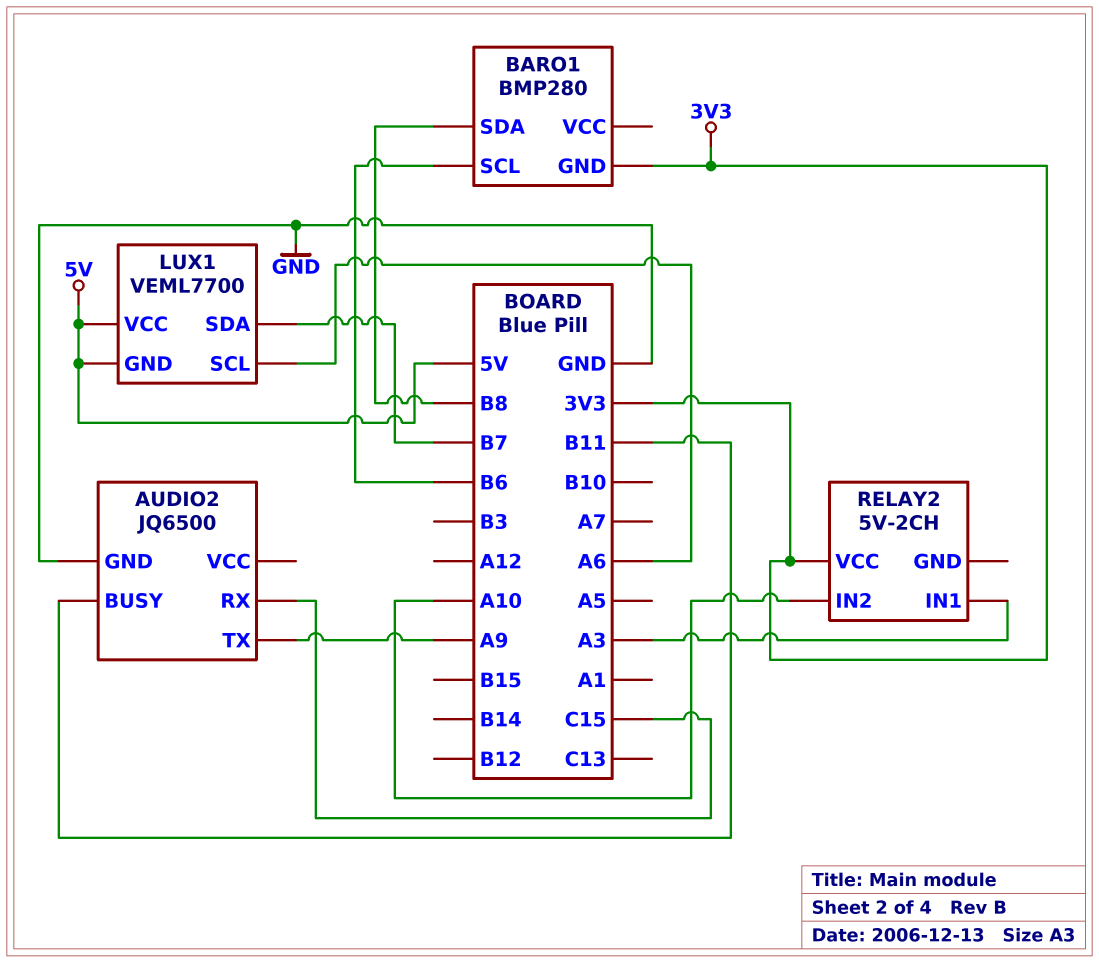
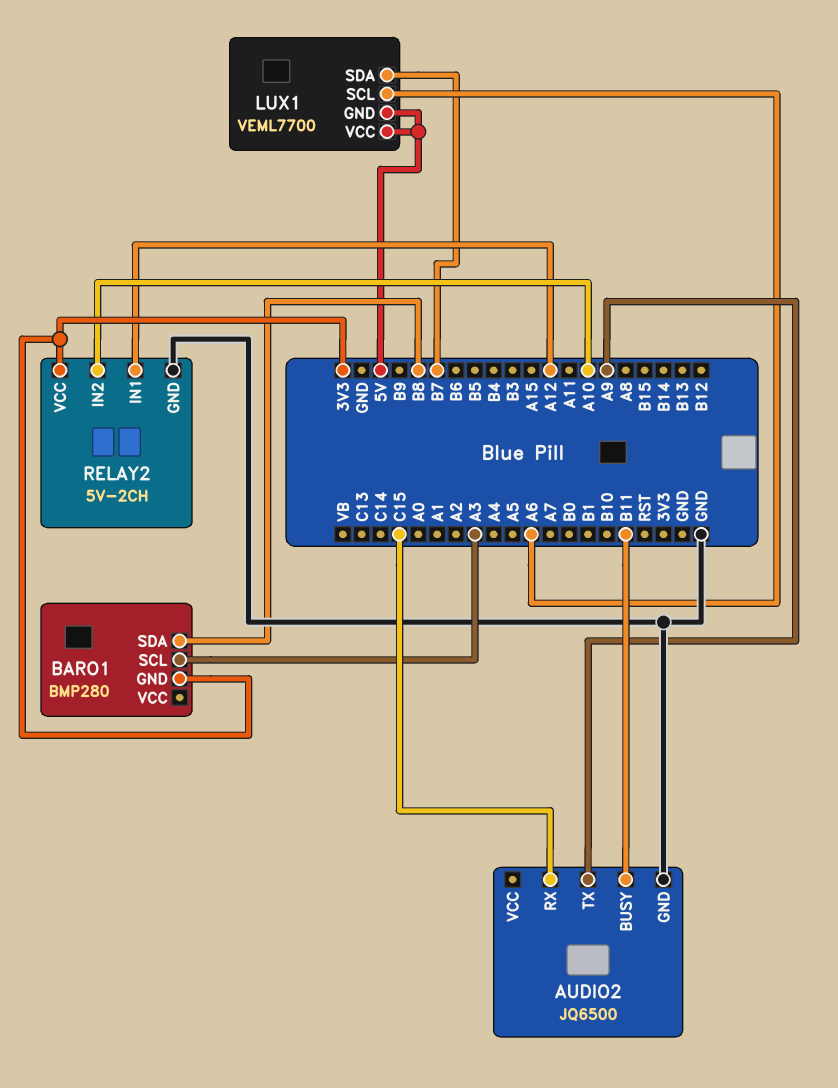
BARO1 pin SCL: B6 -> A3
RELAY2 pin GND: none -> GND
RELAY2 pin IN1: A3 -> A12

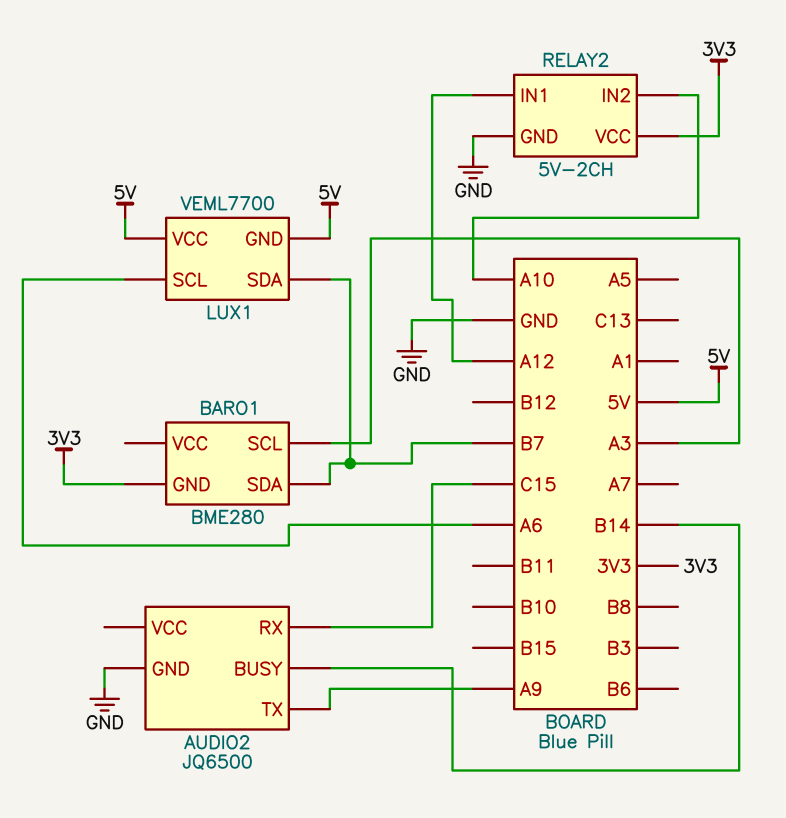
AUDIO2 pin BUSY: B11 -> B14
BARO1: BMP280 -> BME280
BARO1 pin SDA: B8 -> B7

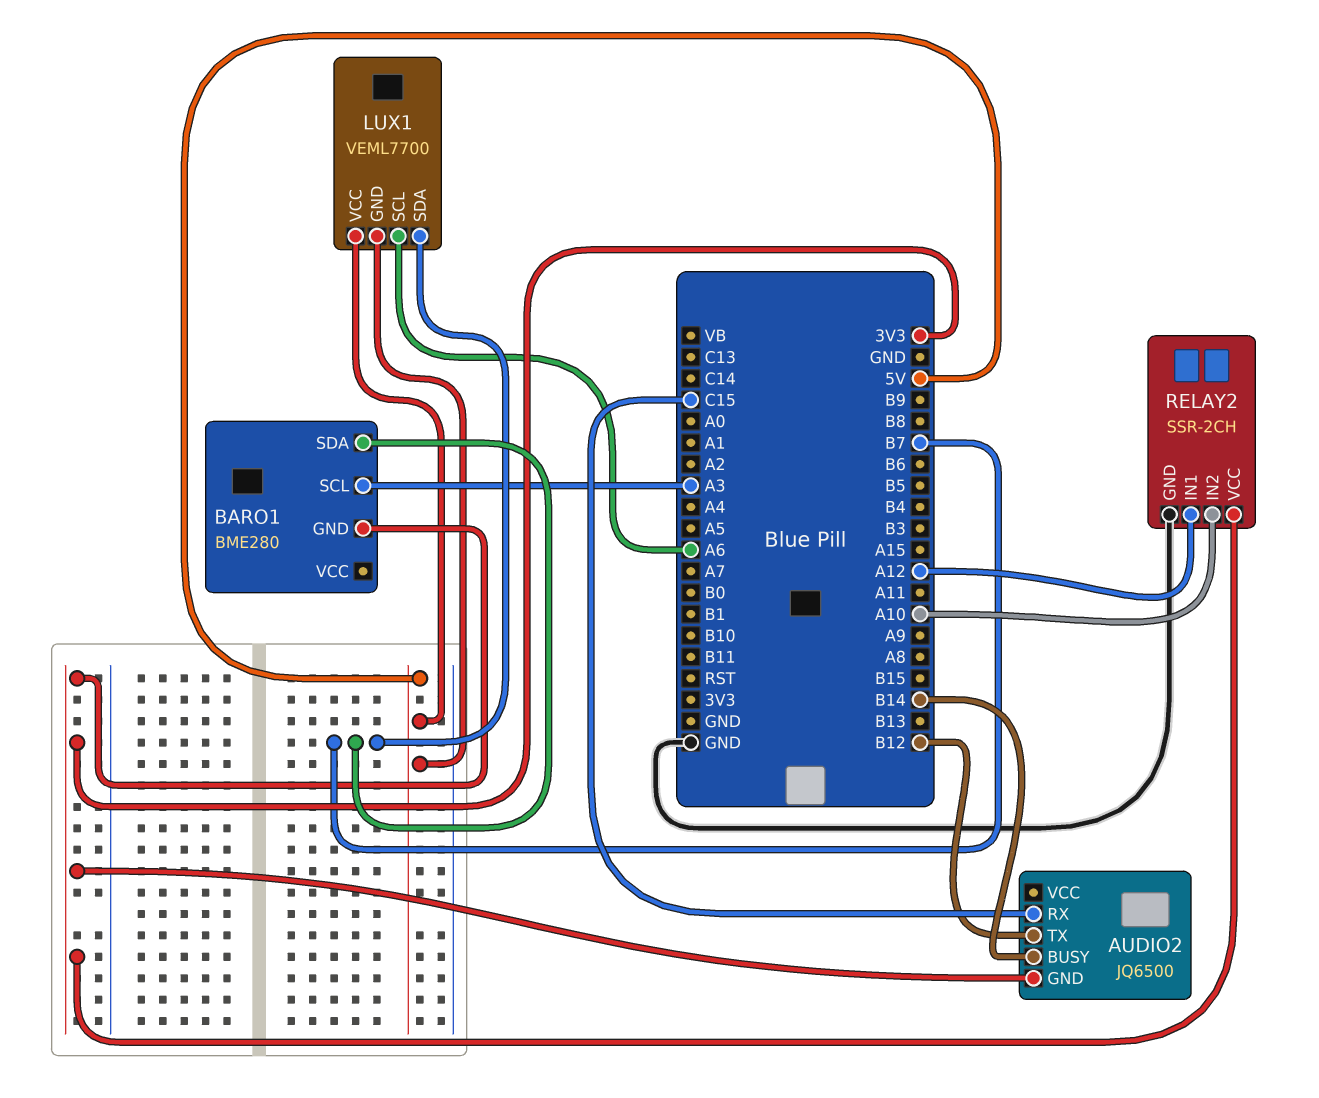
AUDIO2 pin GND: GND -> 3V3
AUDIO2 pin TX: A9 -> B12
RELAY2: 5V-2CH -> SSR-2CH

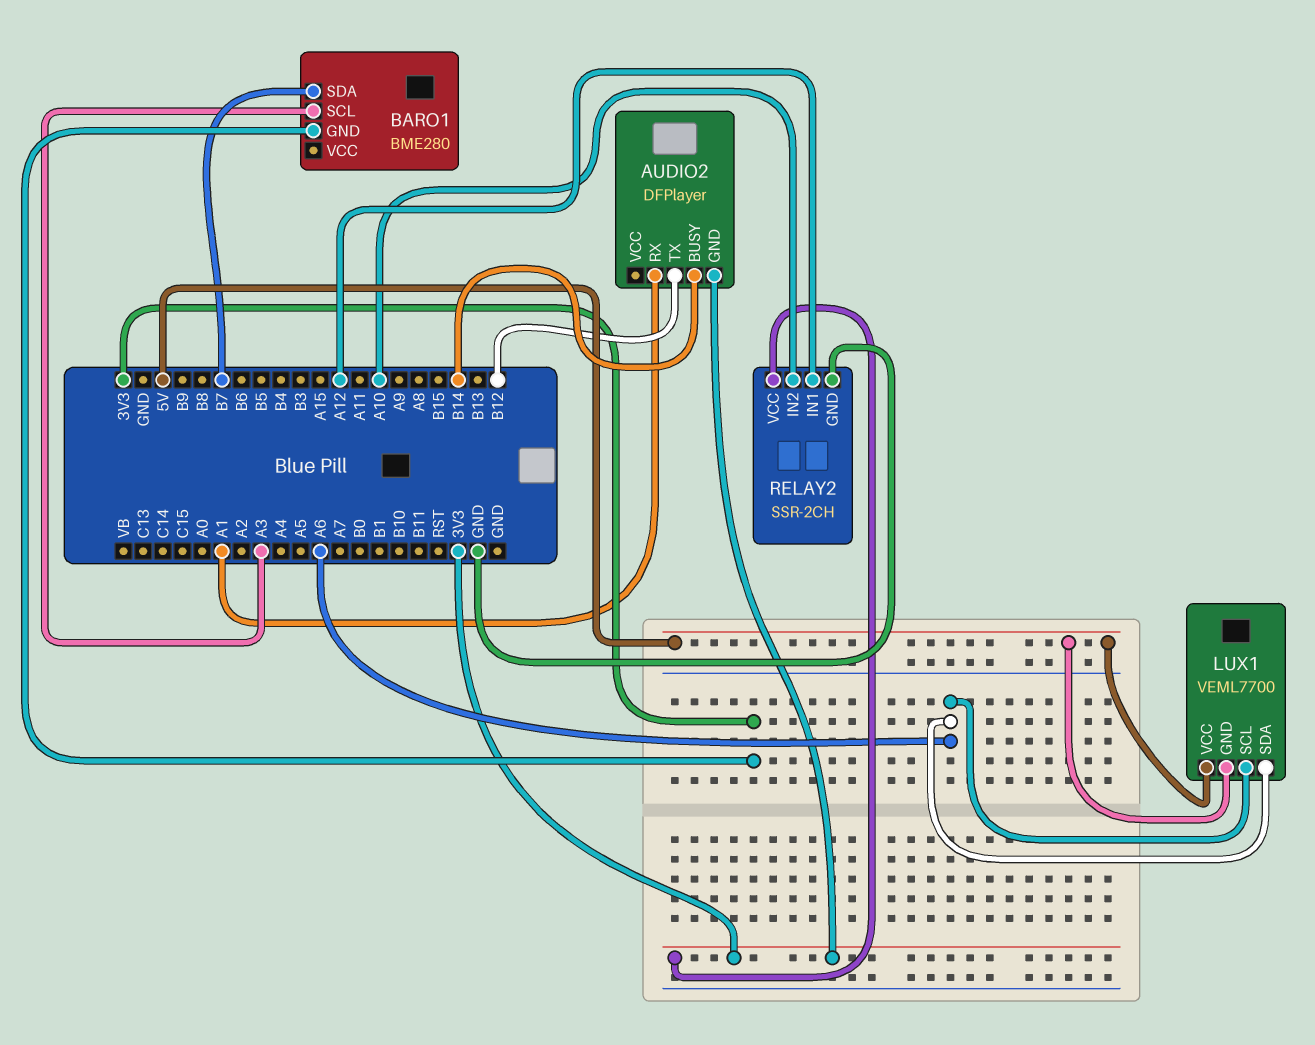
AUDIO2: JQ6500 -> DFPlayer
AUDIO2 pin RX: C15 -> A1
LUX1 pin SDA: B7 -> A6

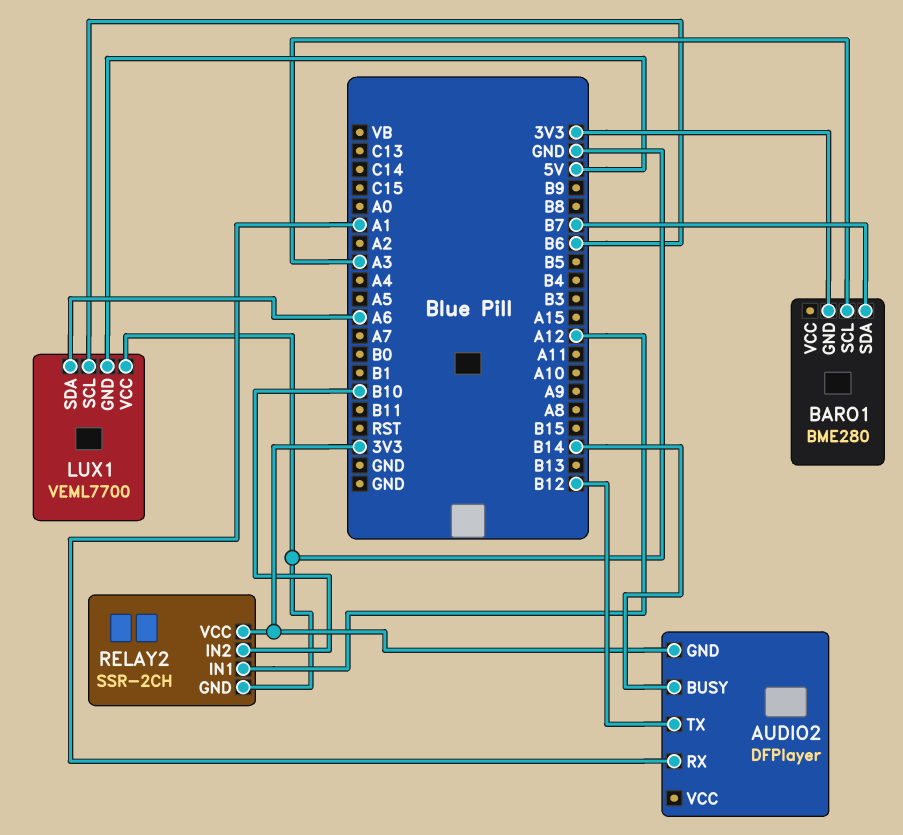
LUX1 pin SCL: A6 -> B6
LUX1 pin VCC: 5V -> GND
RELAY2 pin IN2: A10 -> B10

